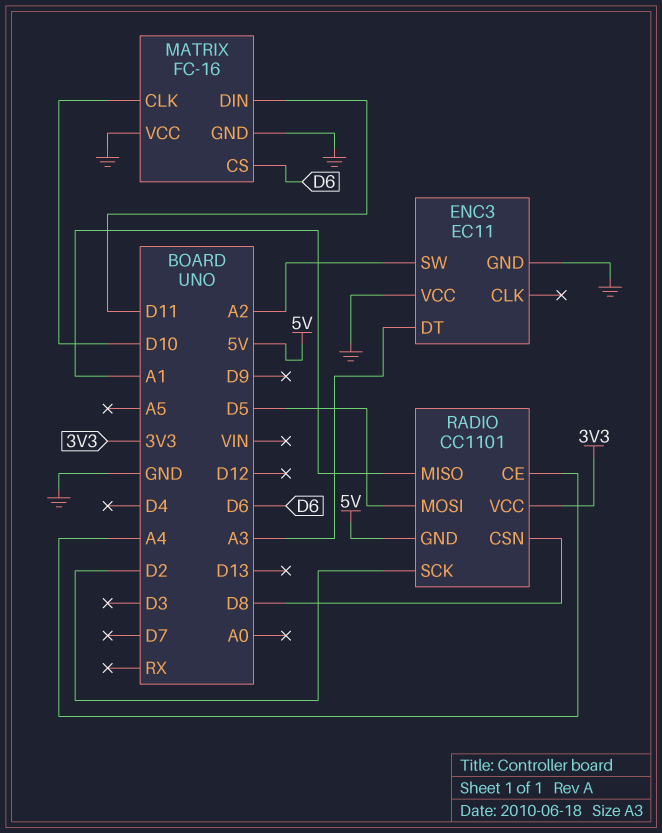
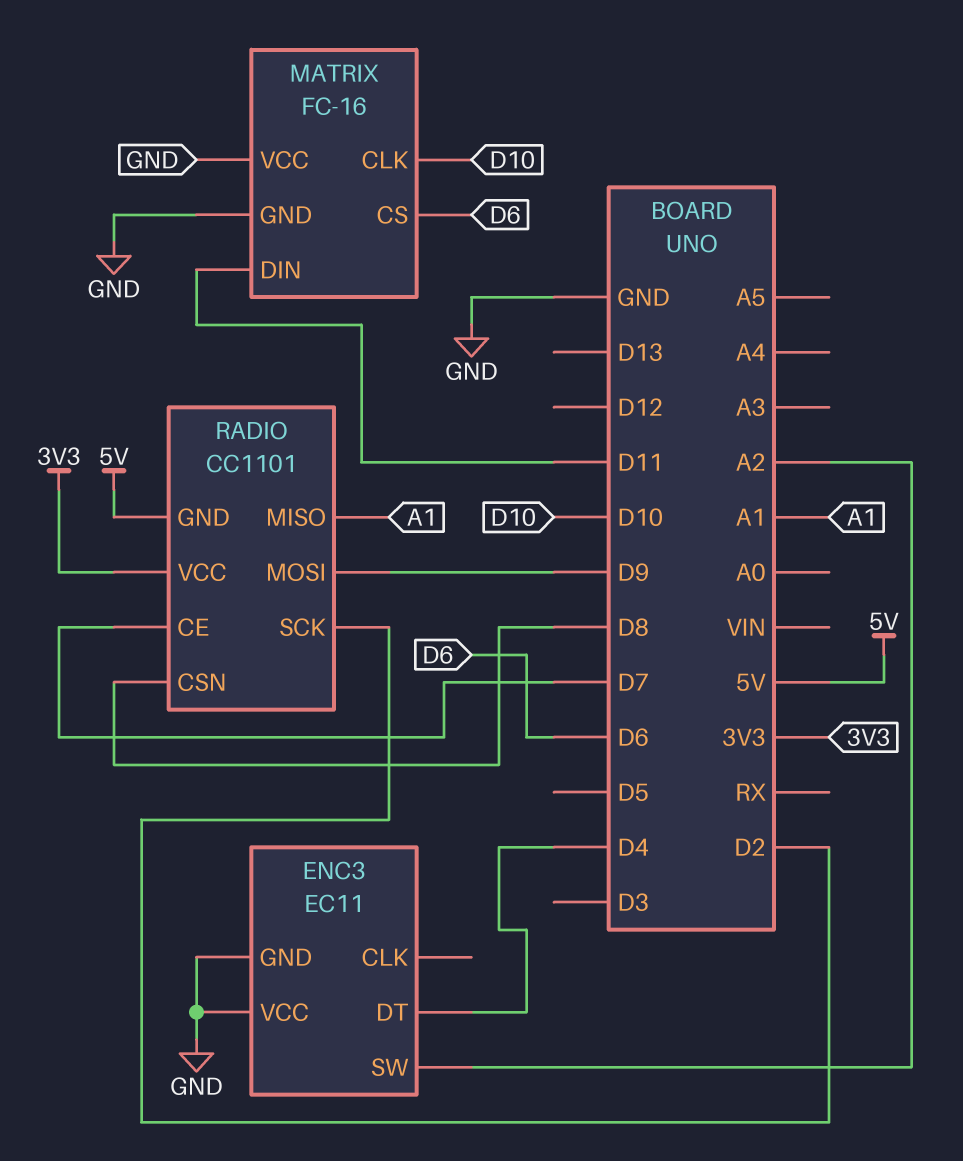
ENC3 pin DT: A3 -> D4
RADIO pin CE: A4 -> D7
RADIO pin MOSI: D5 -> D9

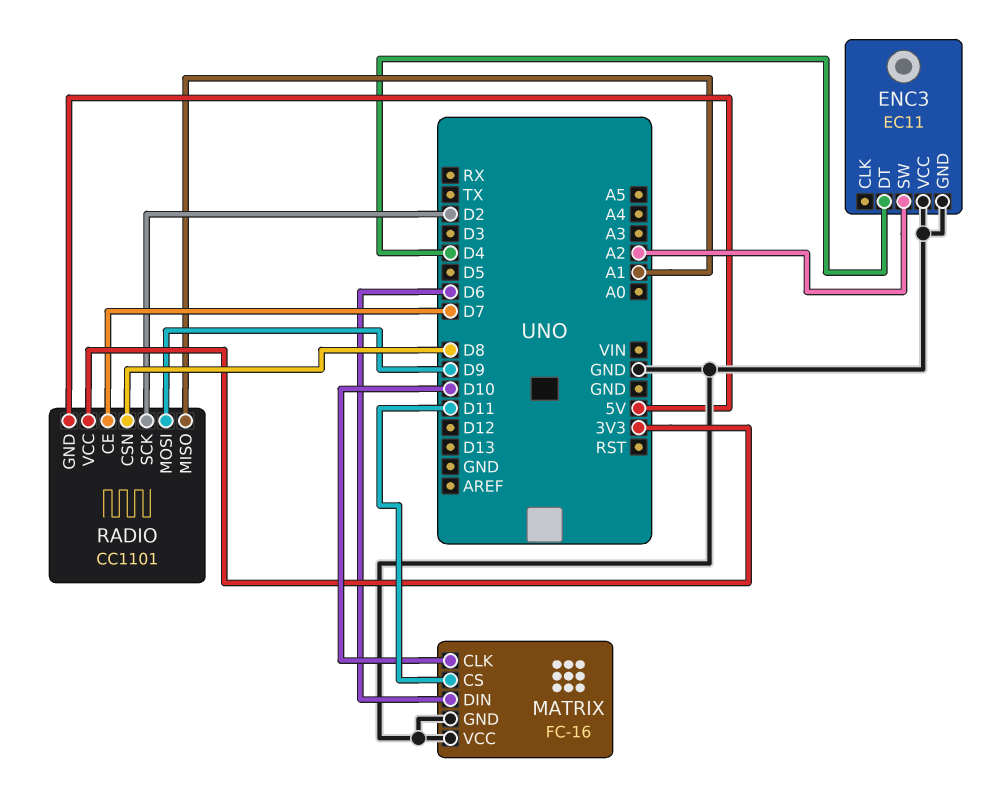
MATRIX pin CS: D6 -> D11
MATRIX pin DIN: D11 -> D6

